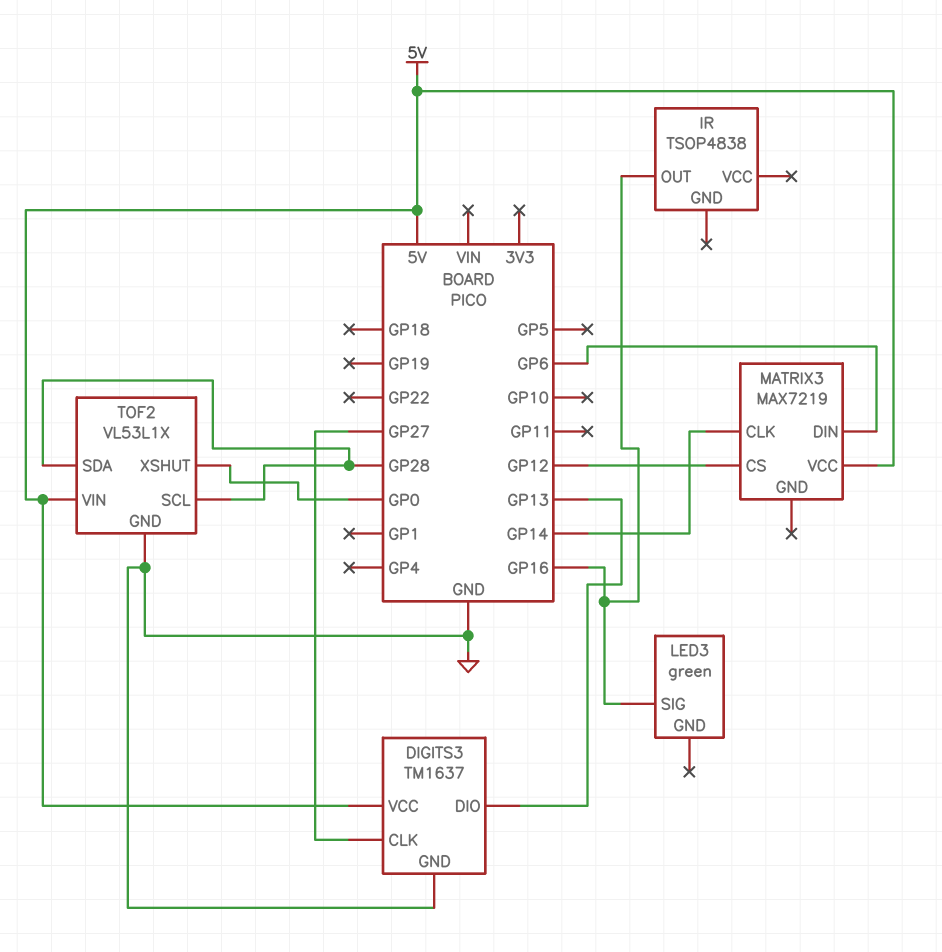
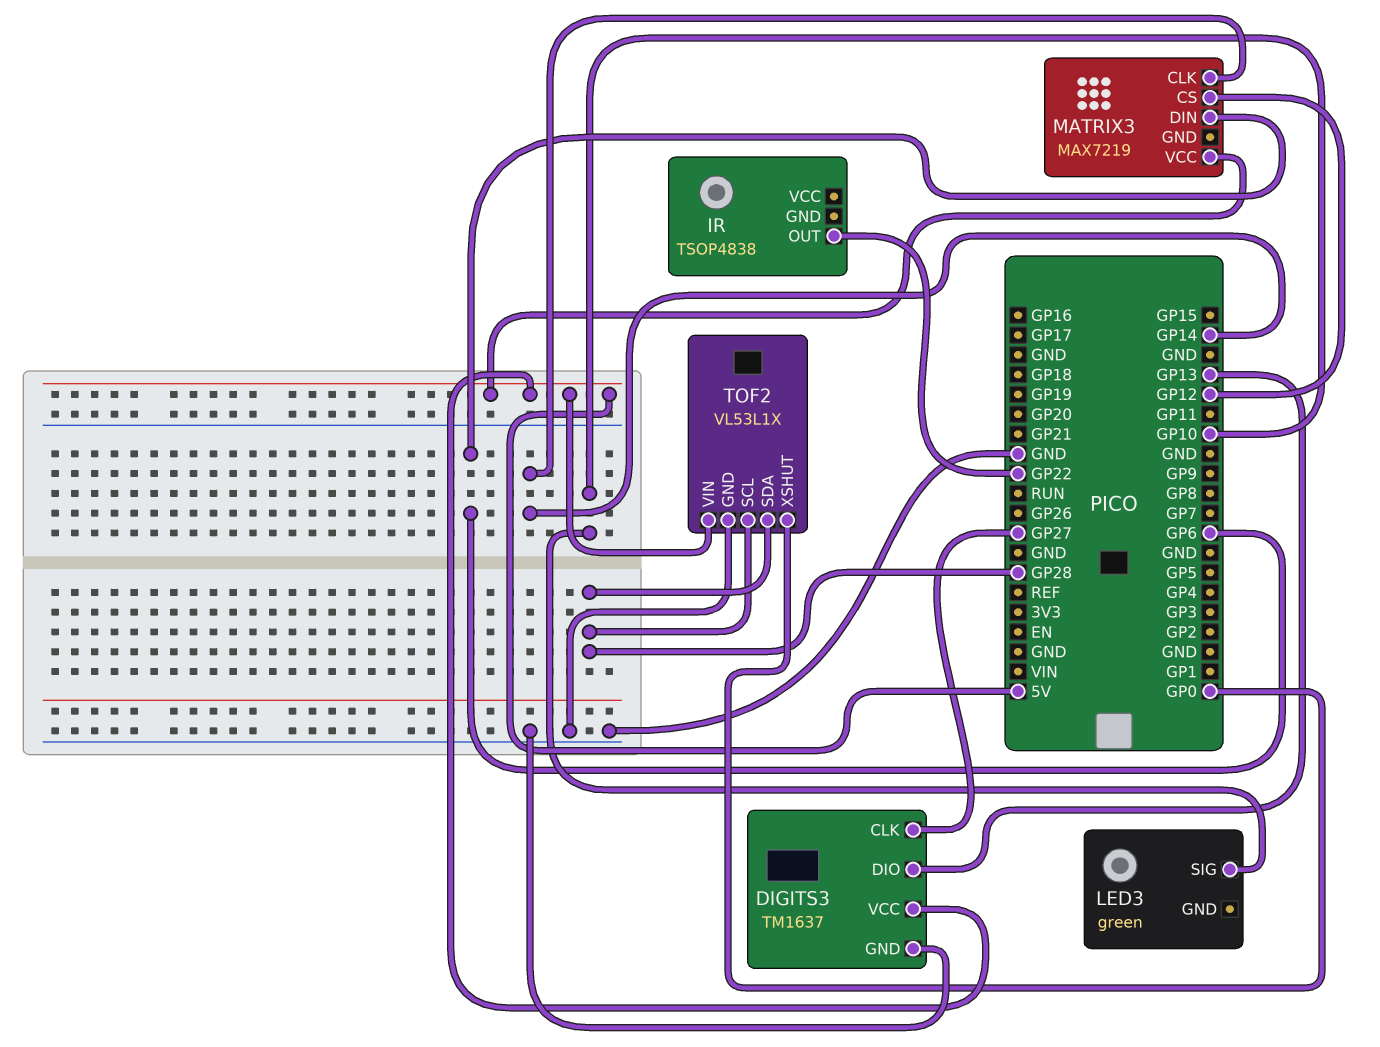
IR pin OUT: GP16 -> GP22
LED3 pin SIG: GP16 -> GP10

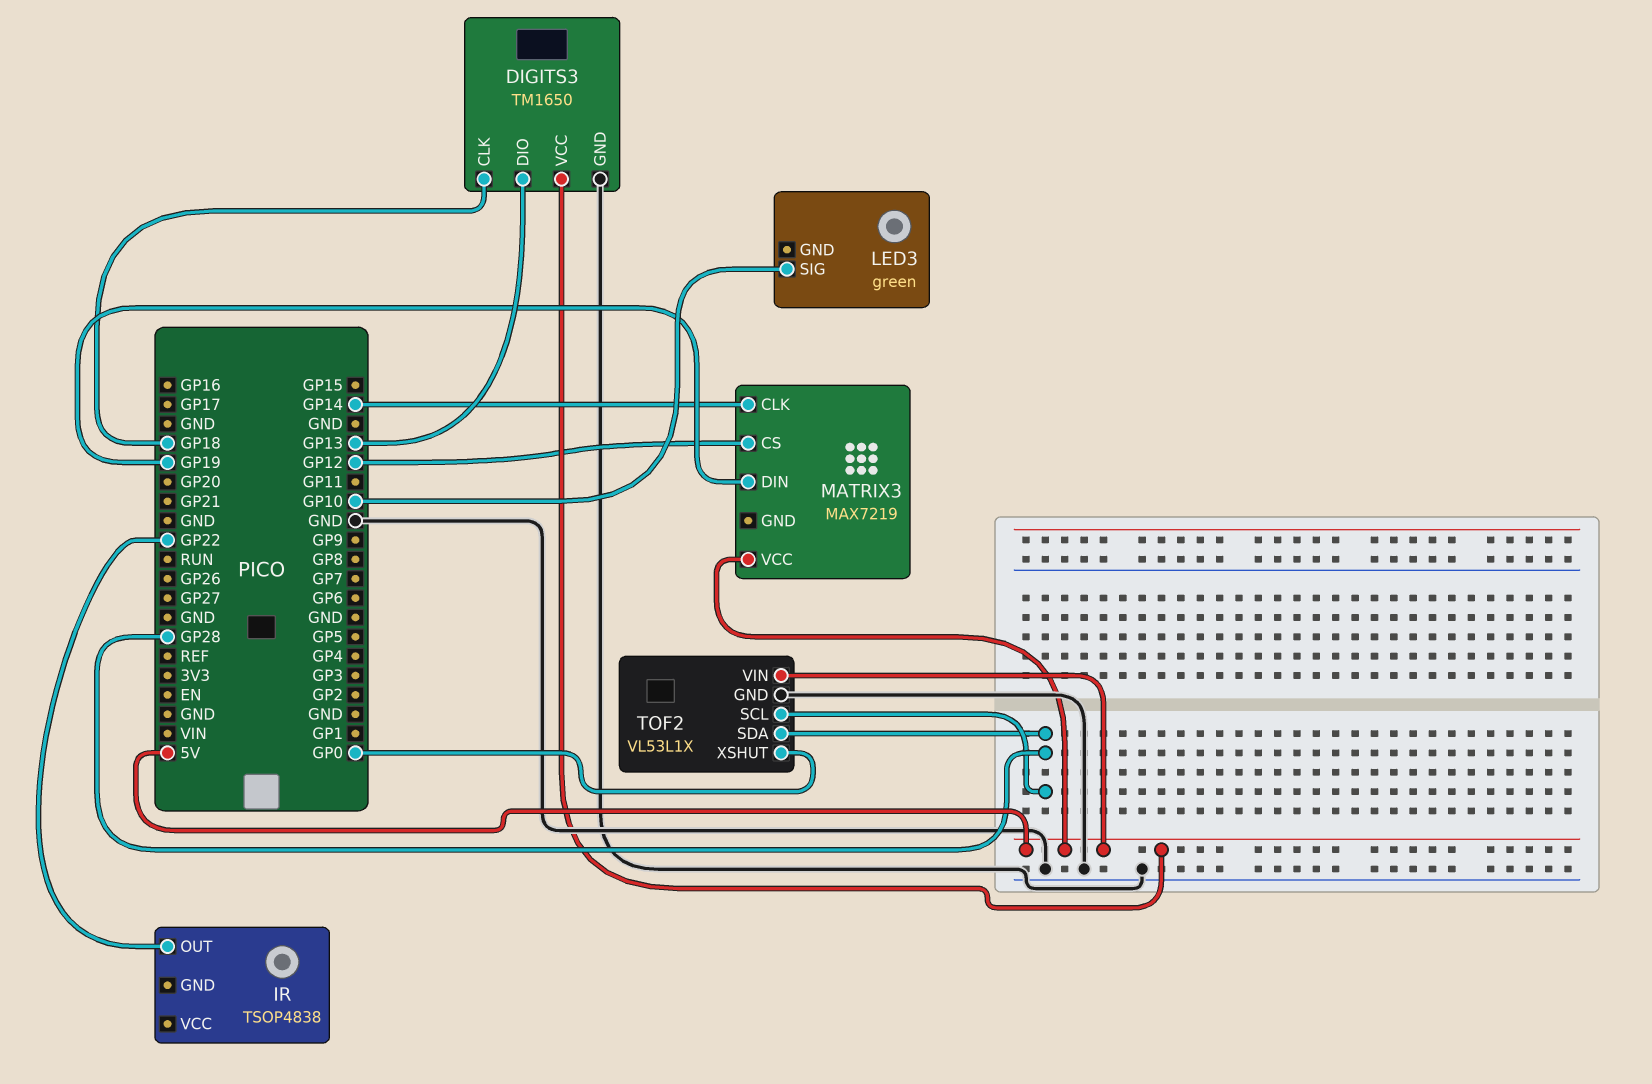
DIGITS3: TM1637 -> TM1650
DIGITS3 pin CLK: GP27 -> GP18
MATRIX3 pin DIN: GP6 -> GP19

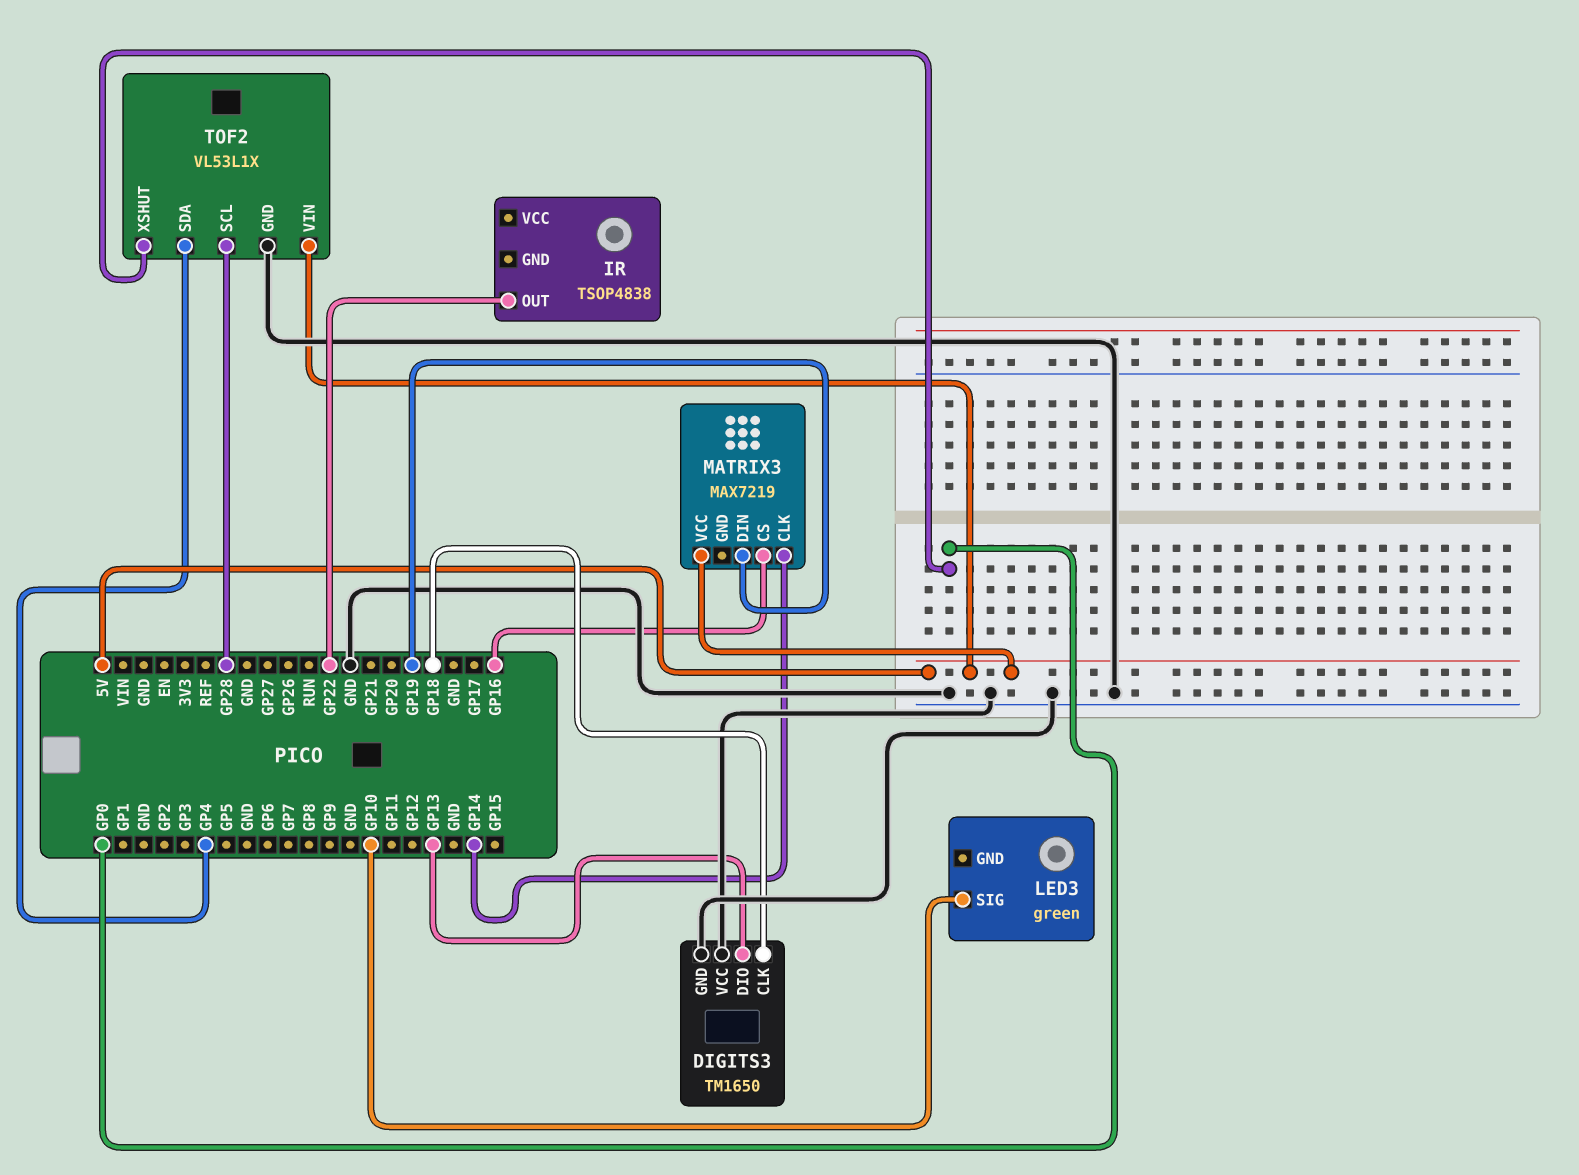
DIGITS3 pin VCC: 5V -> GND
MATRIX3 pin CS: GP12 -> GP16
TOF2 pin SDA: GP28 -> GP4

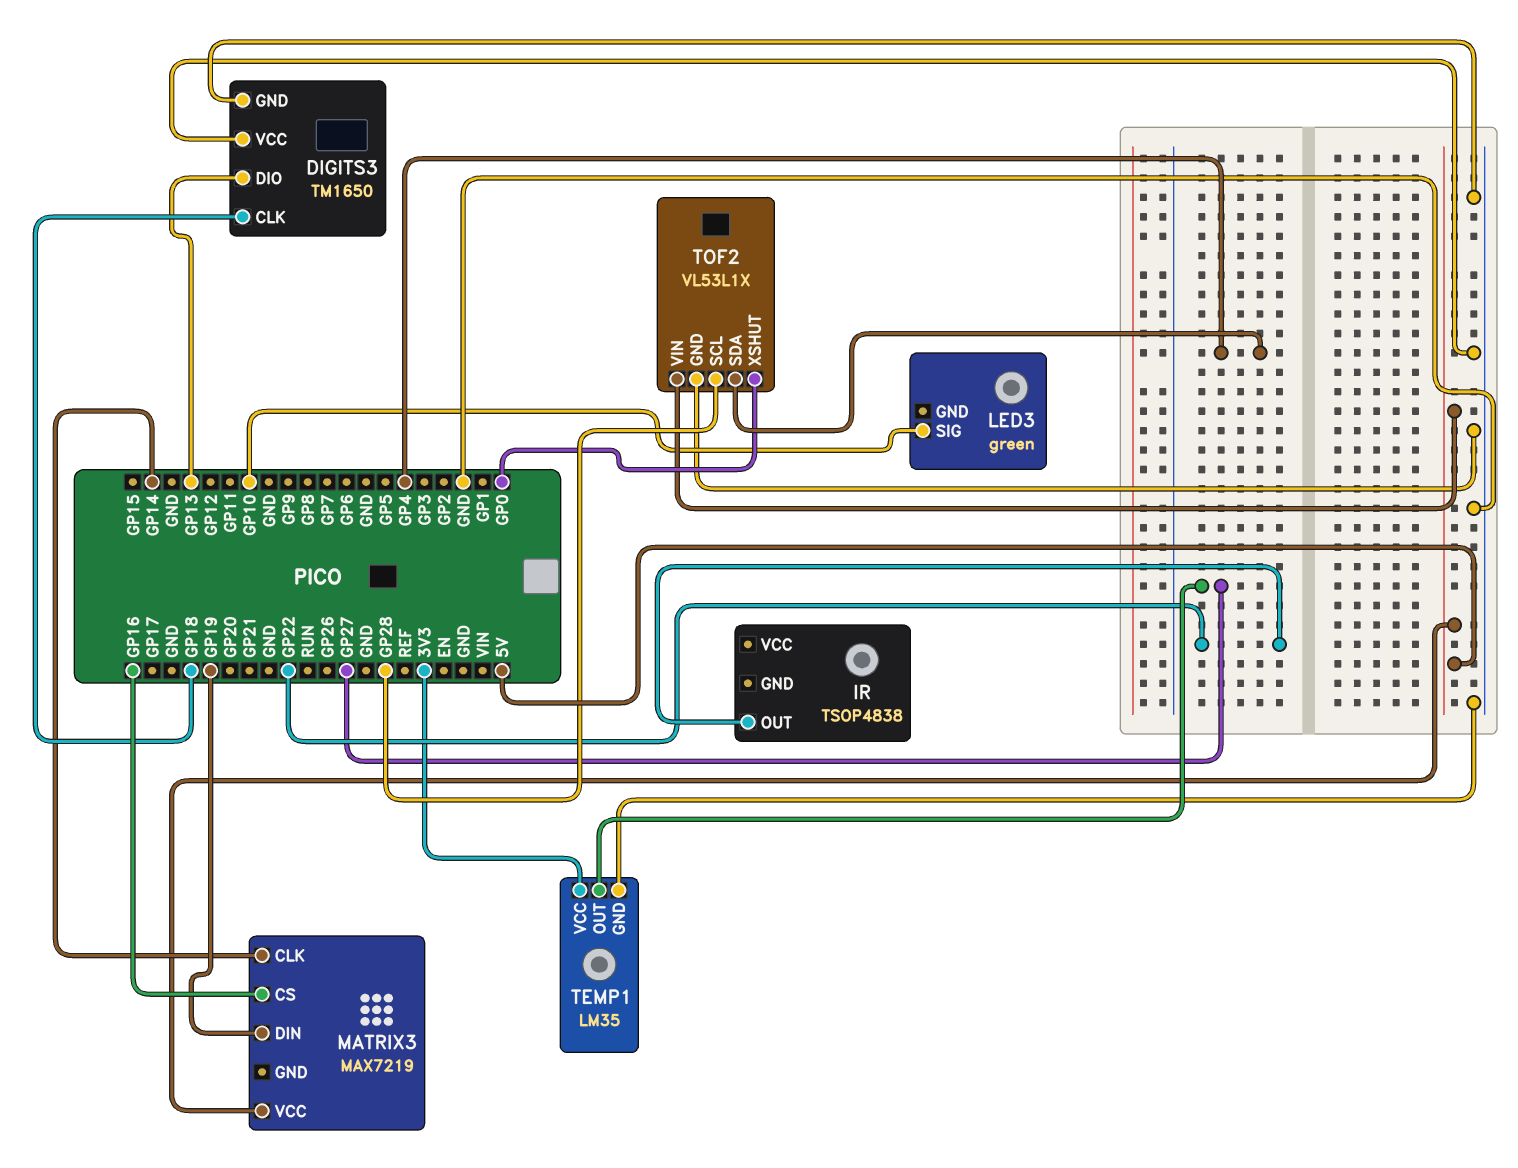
TEMP1: none -> LM35
TEMP1 pin GND: none -> GND
TEMP1 pin OUT: none -> GP27
TEMP1 pin VCC: none -> 3V3

